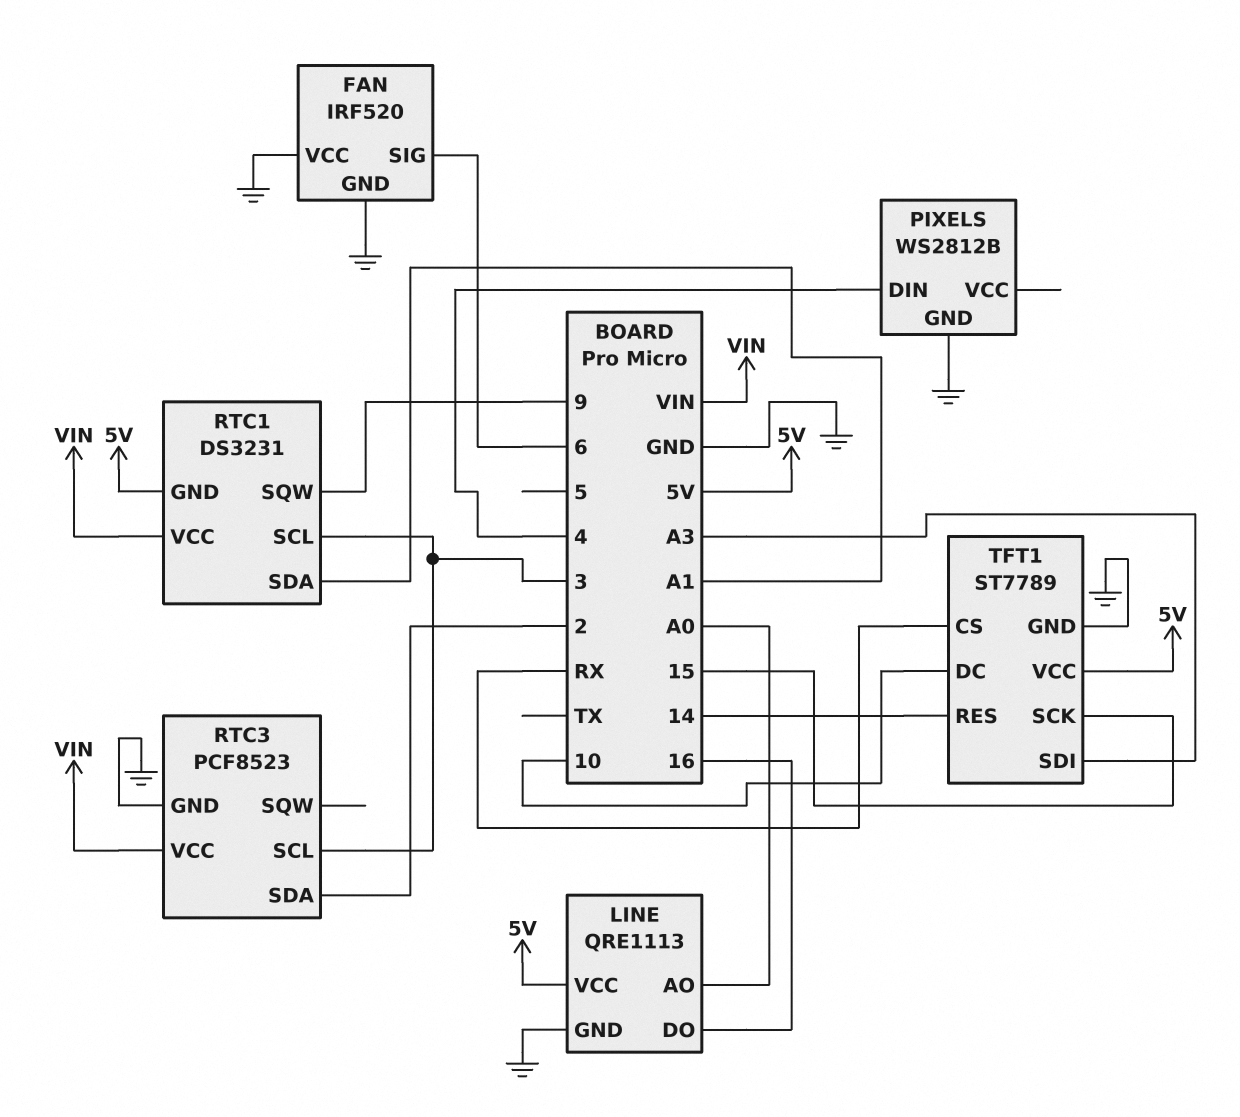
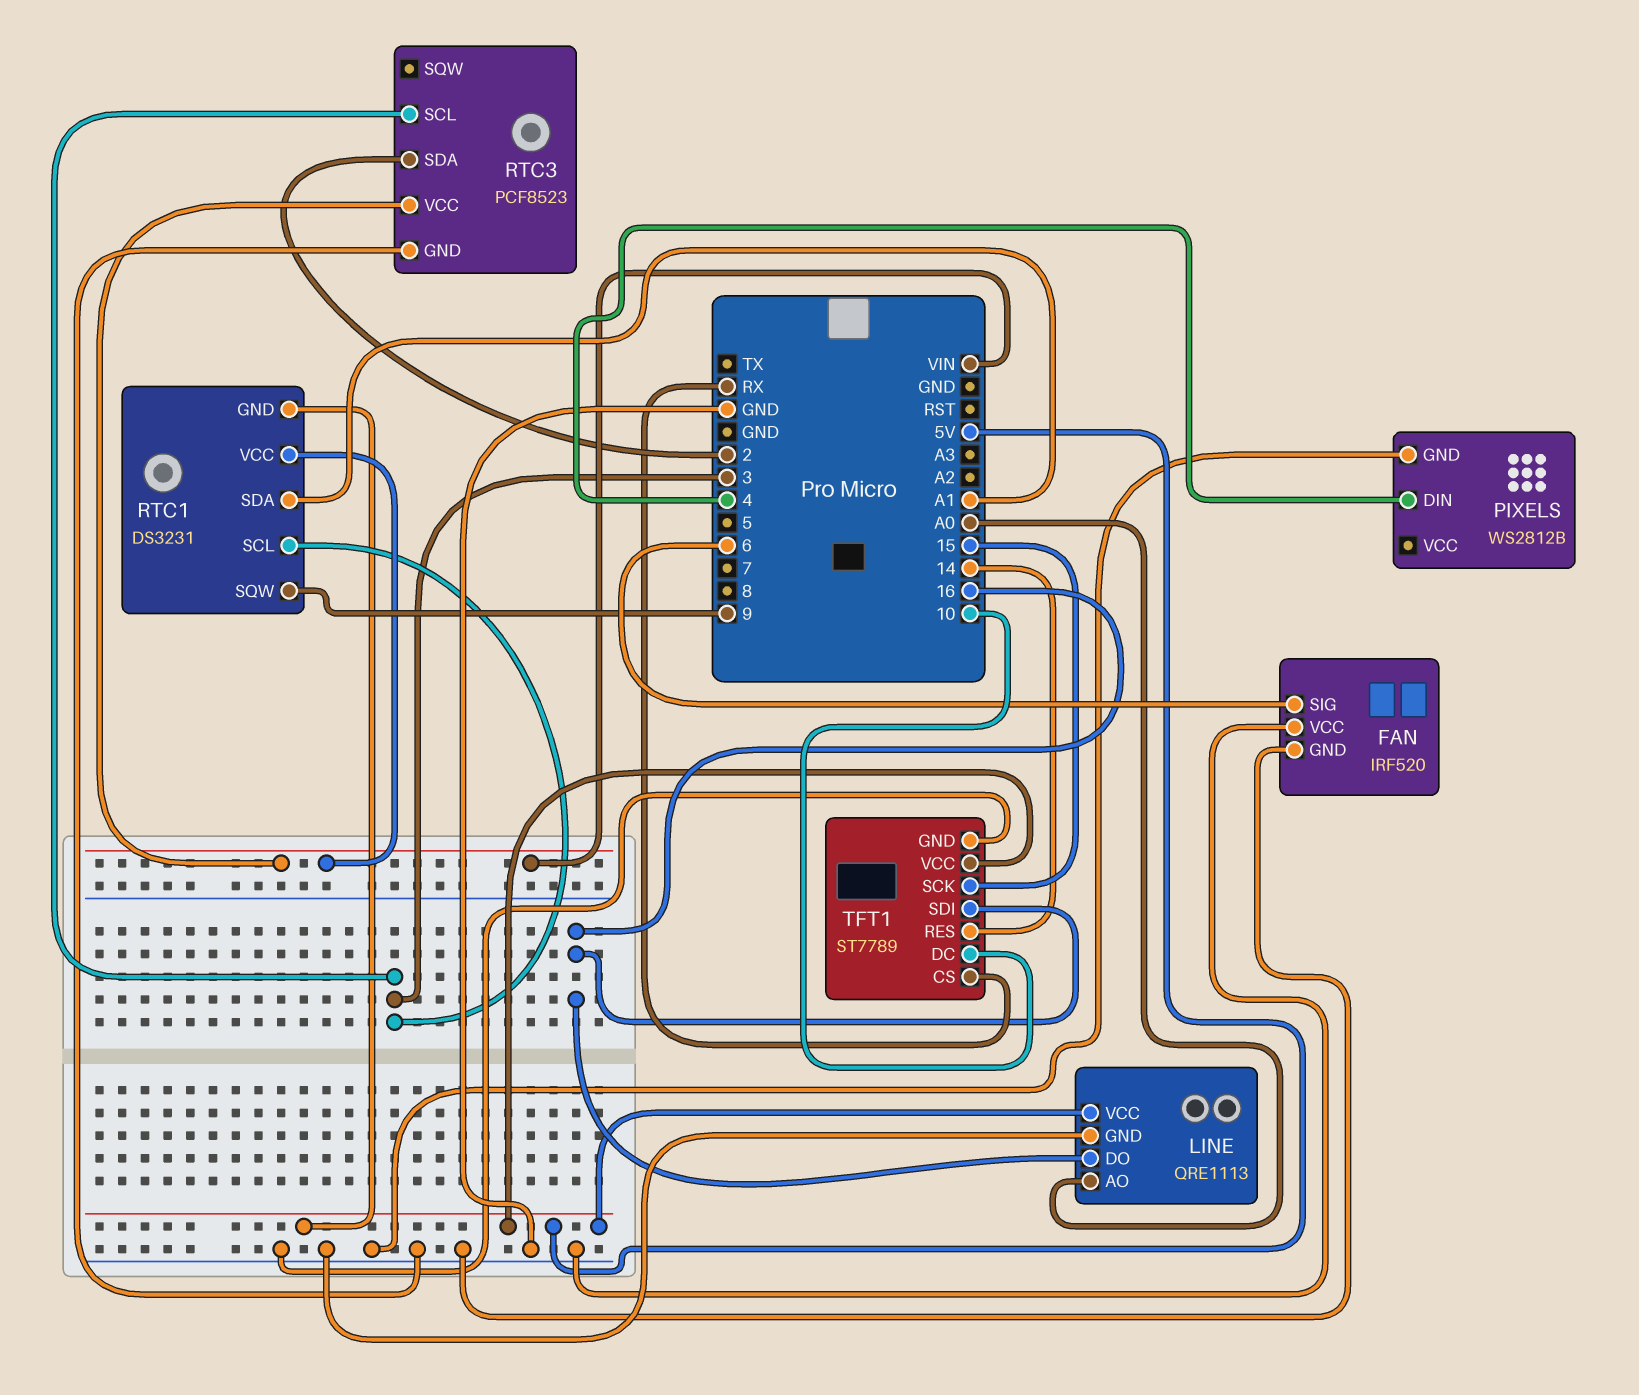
TFT1 pin SDI: A3 -> 16

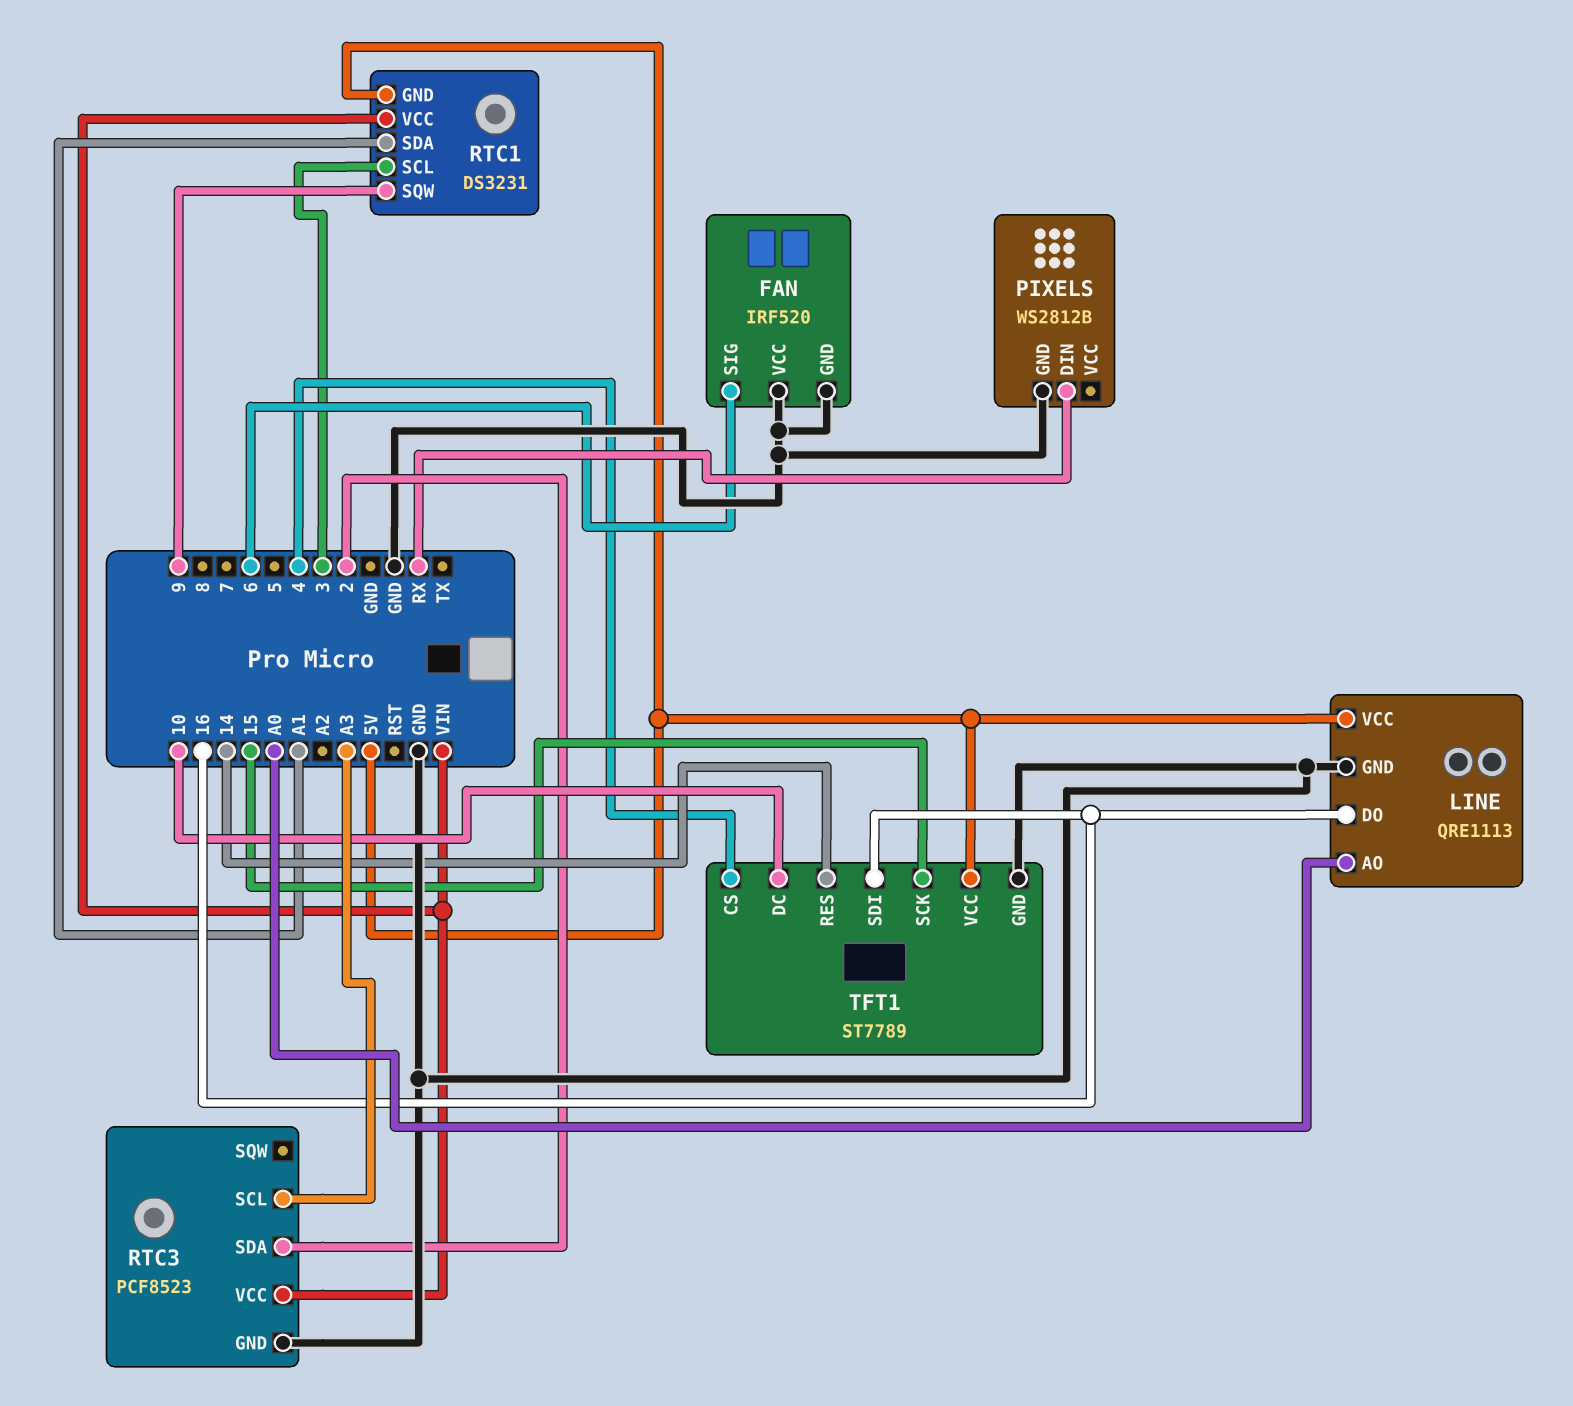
PIXELS pin DIN: 4 -> RX
RTC3 pin SCL: 3 -> A3
TFT1 pin CS: RX -> 4

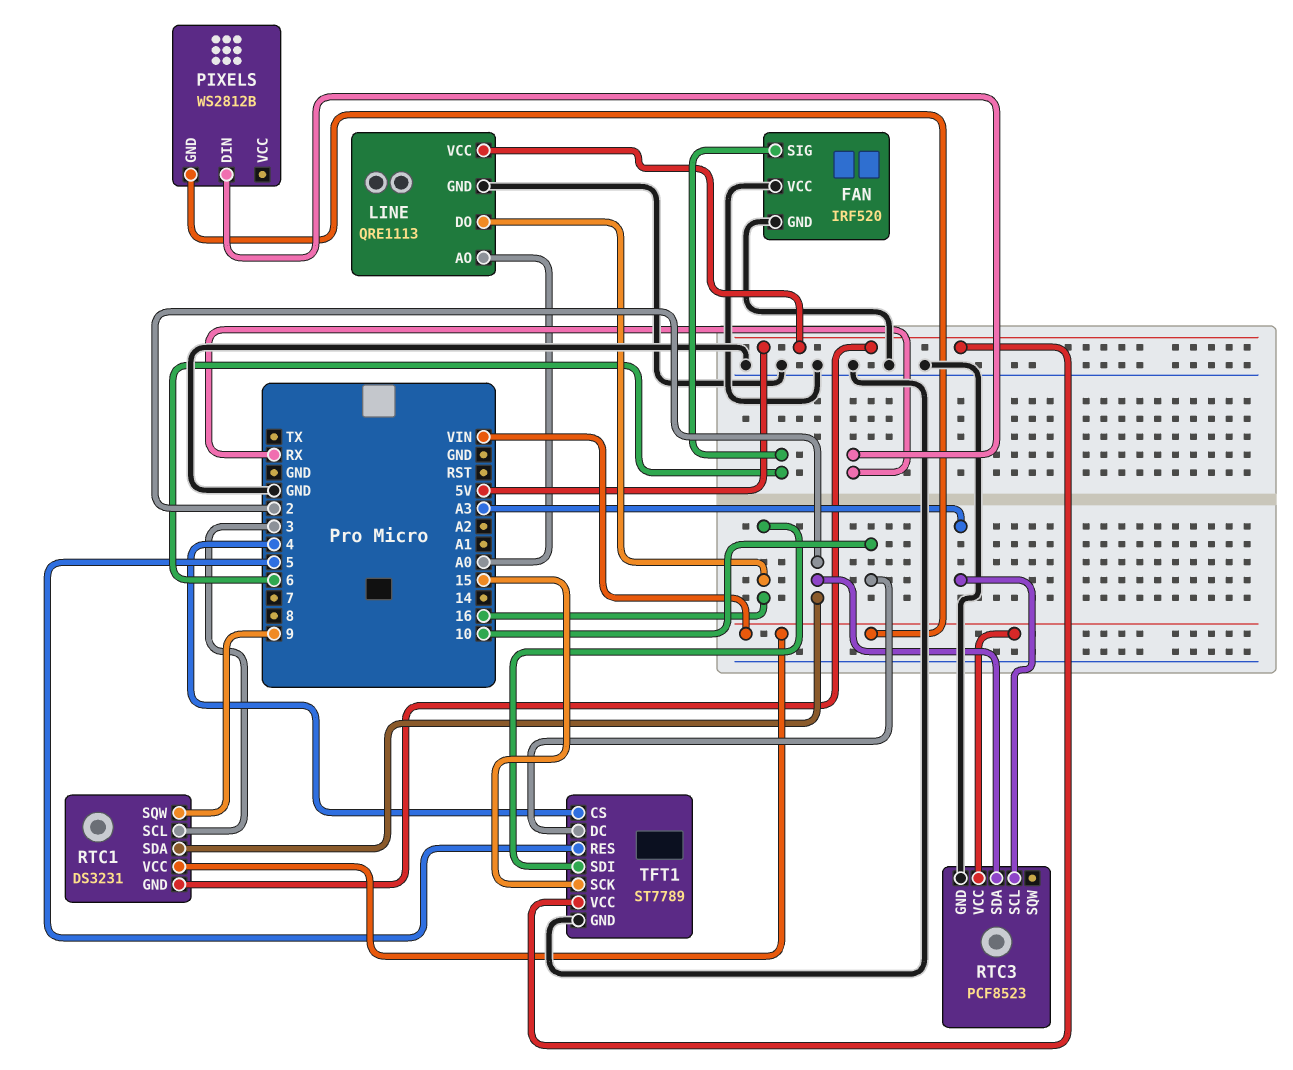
PIXELS pin GND: GND -> VIN
RTC1 pin SDA: A1 -> 2
TFT1 pin RES: 14 -> 5

